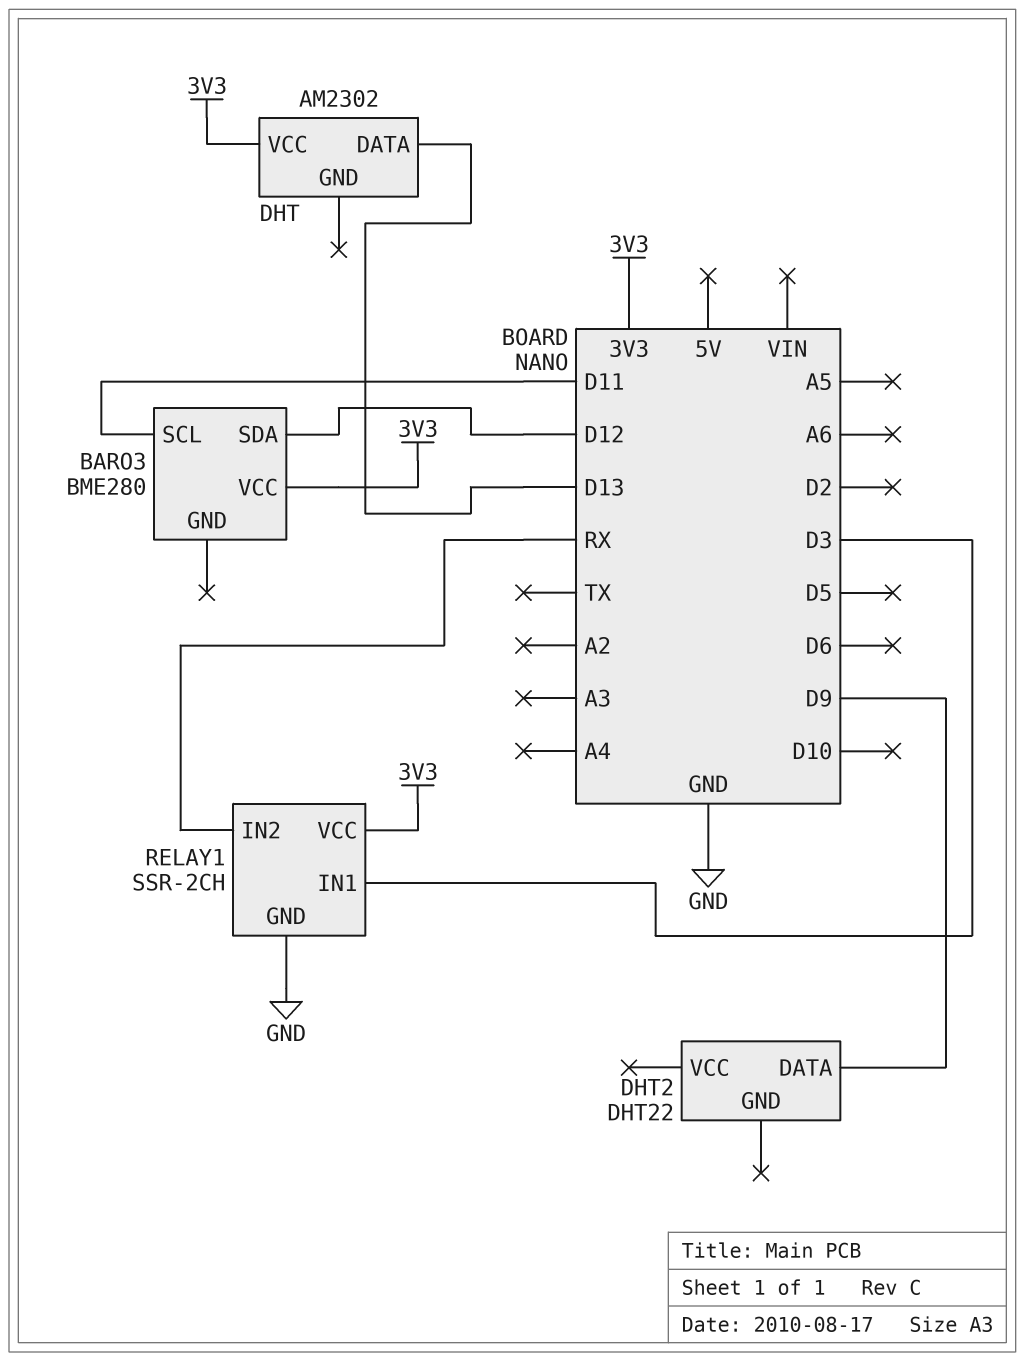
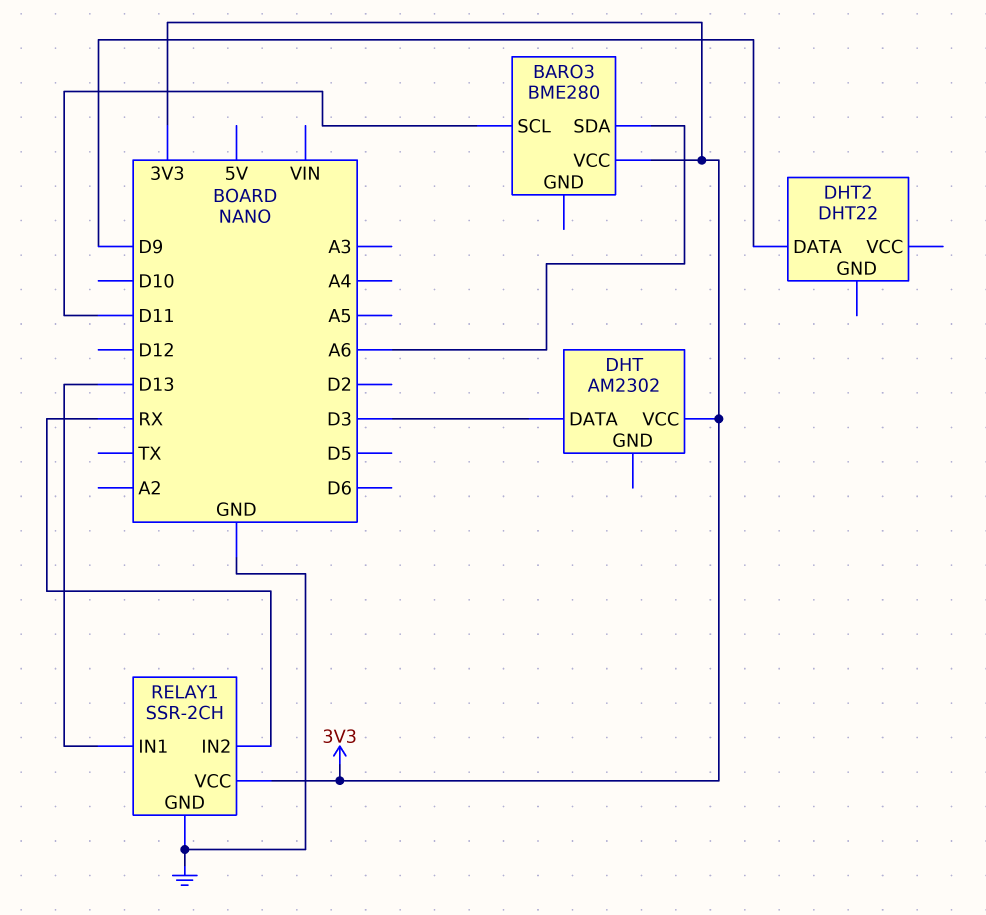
BARO3 pin SDA: D12 -> A6
DHT pin DATA: D13 -> D3
RELAY1 pin IN1: D3 -> D13

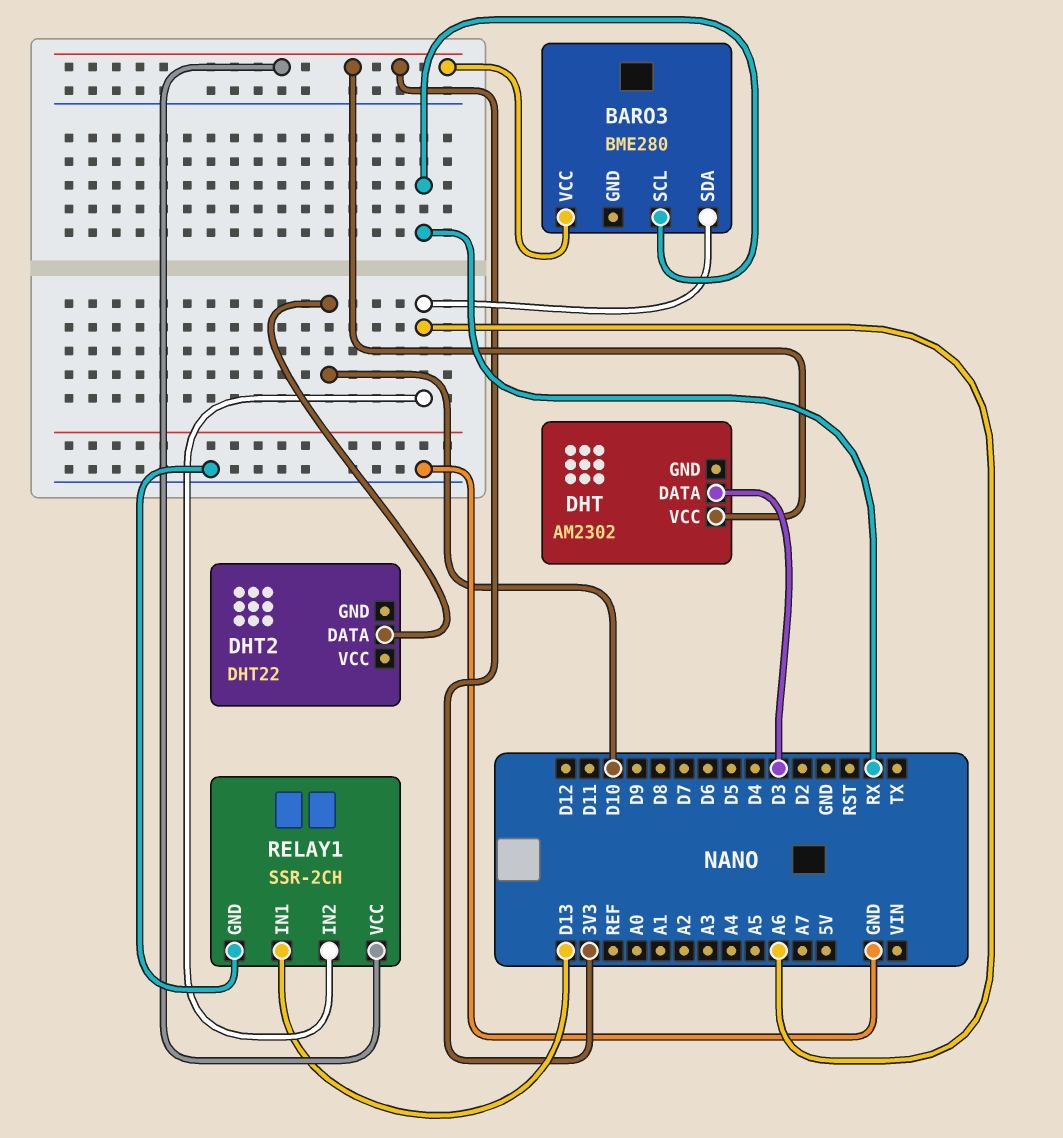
BARO3 pin SCL: D11 -> RX
DHT2 pin DATA: D9 -> D10
RELAY1 pin IN2: RX -> A6

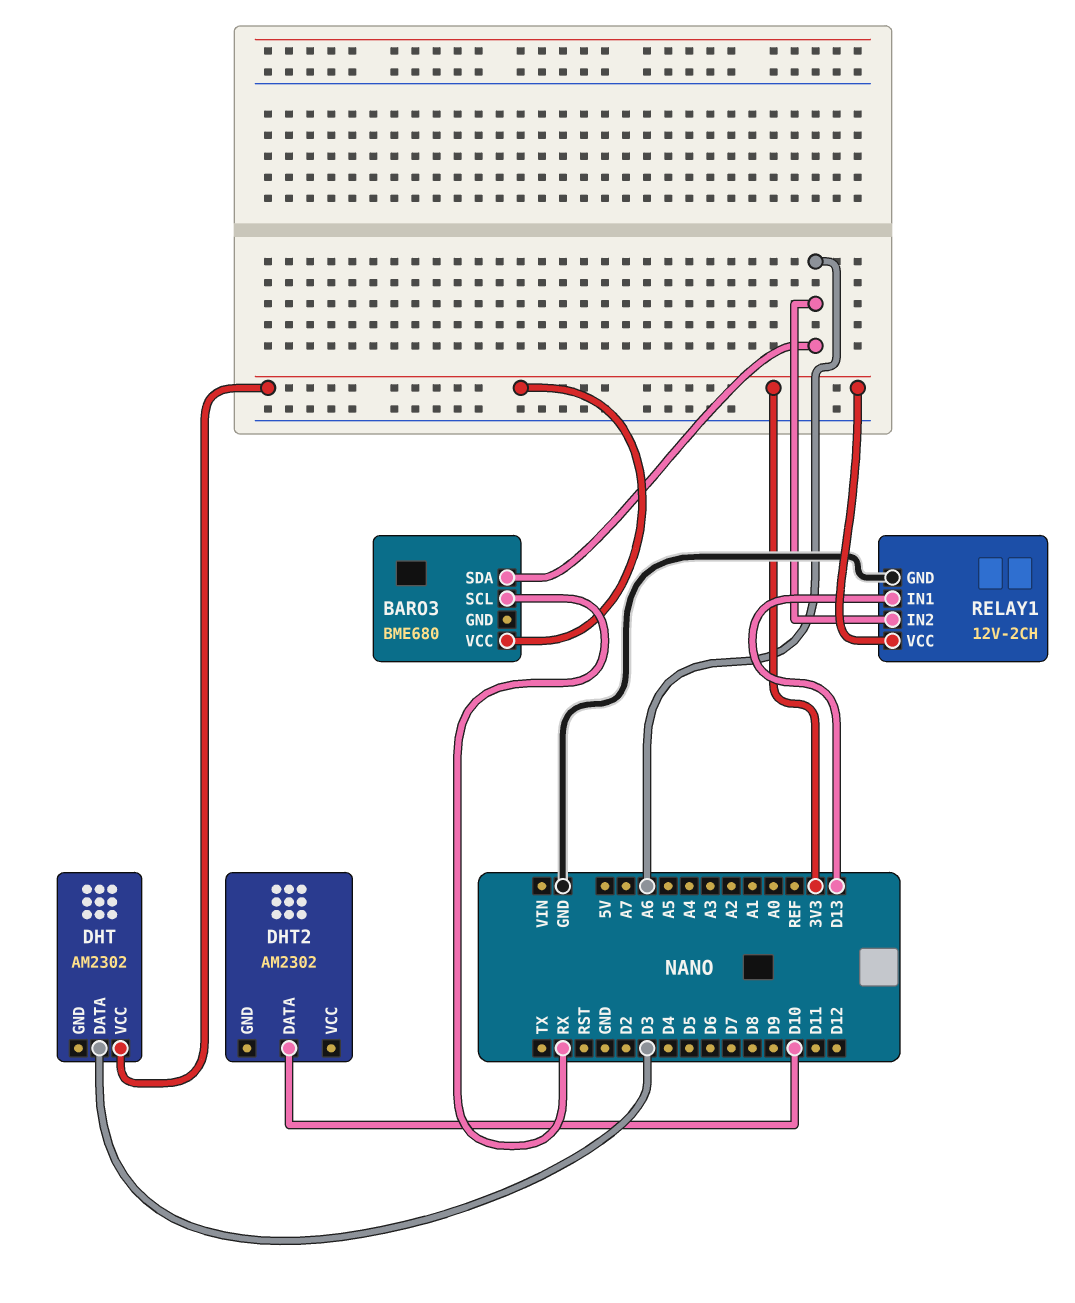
BARO3: BME280 -> BME680
DHT2: DHT22 -> AM2302
RELAY1: SSR-2CH -> 12V-2CH

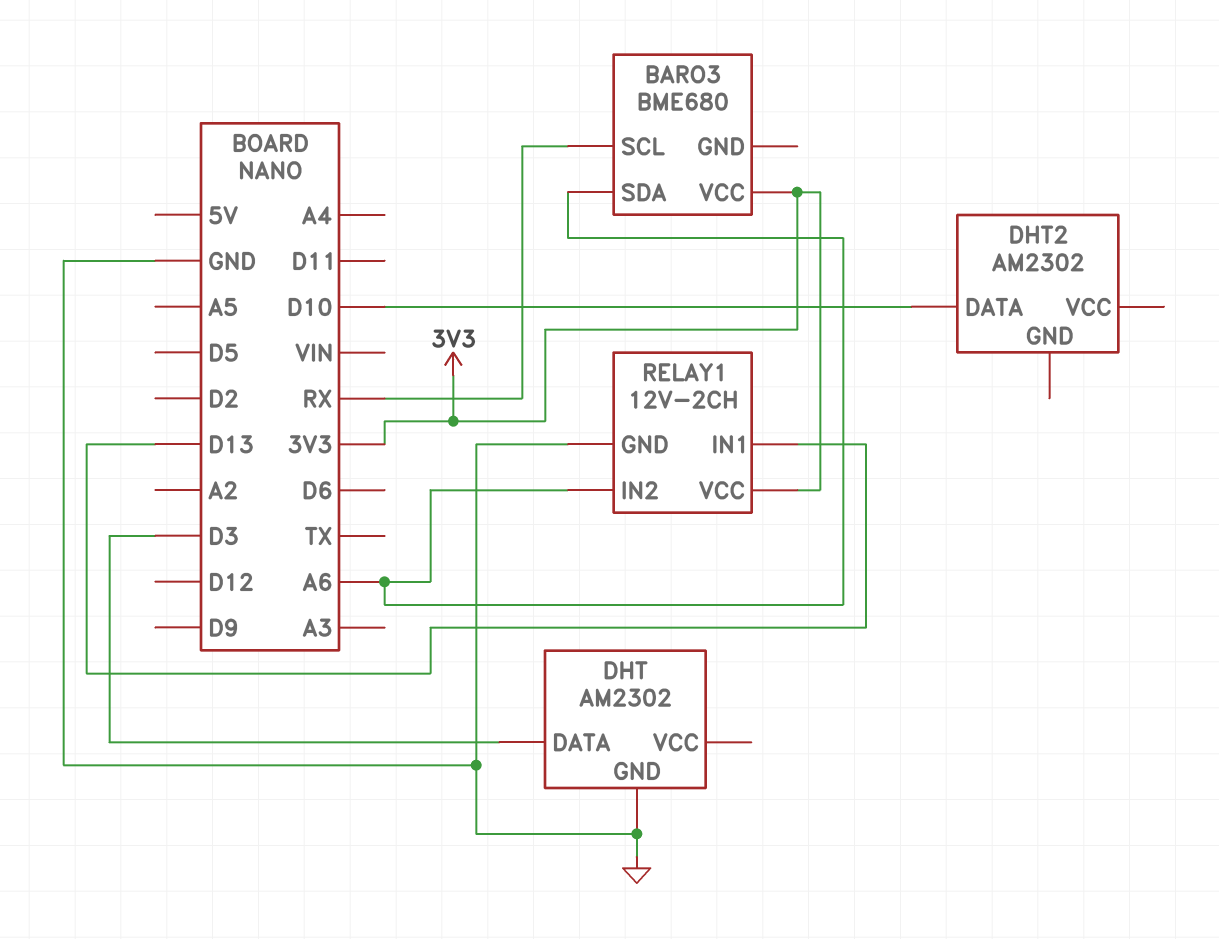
DHT pin GND: none -> GND
DHT pin VCC: 3V3 -> none

